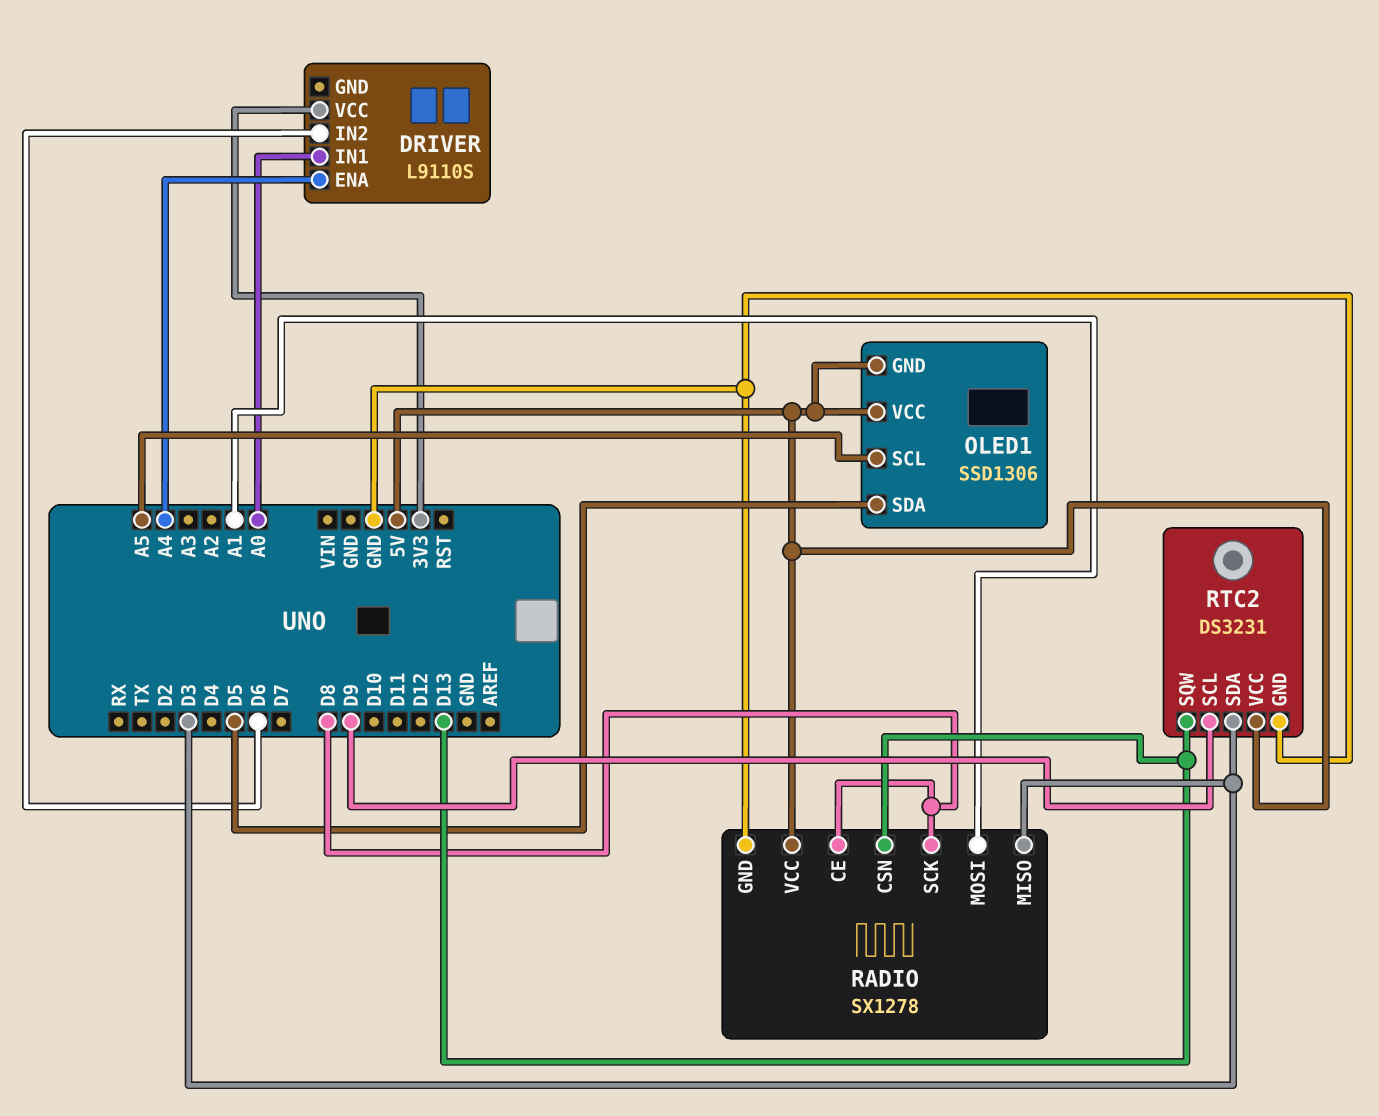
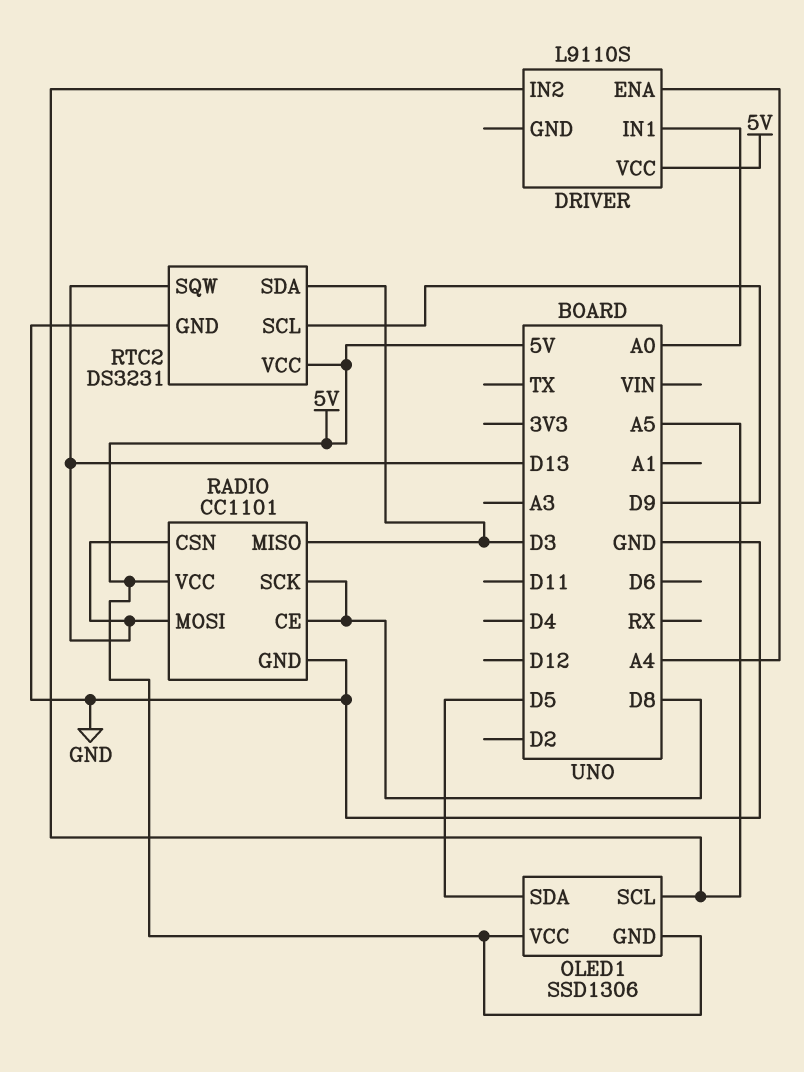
DRIVER pin IN2: D6 -> A5
DRIVER pin VCC: 3V3 -> 5V
RADIO: SX1278 -> CC1101
RADIO pin MOSI: A1 -> D13

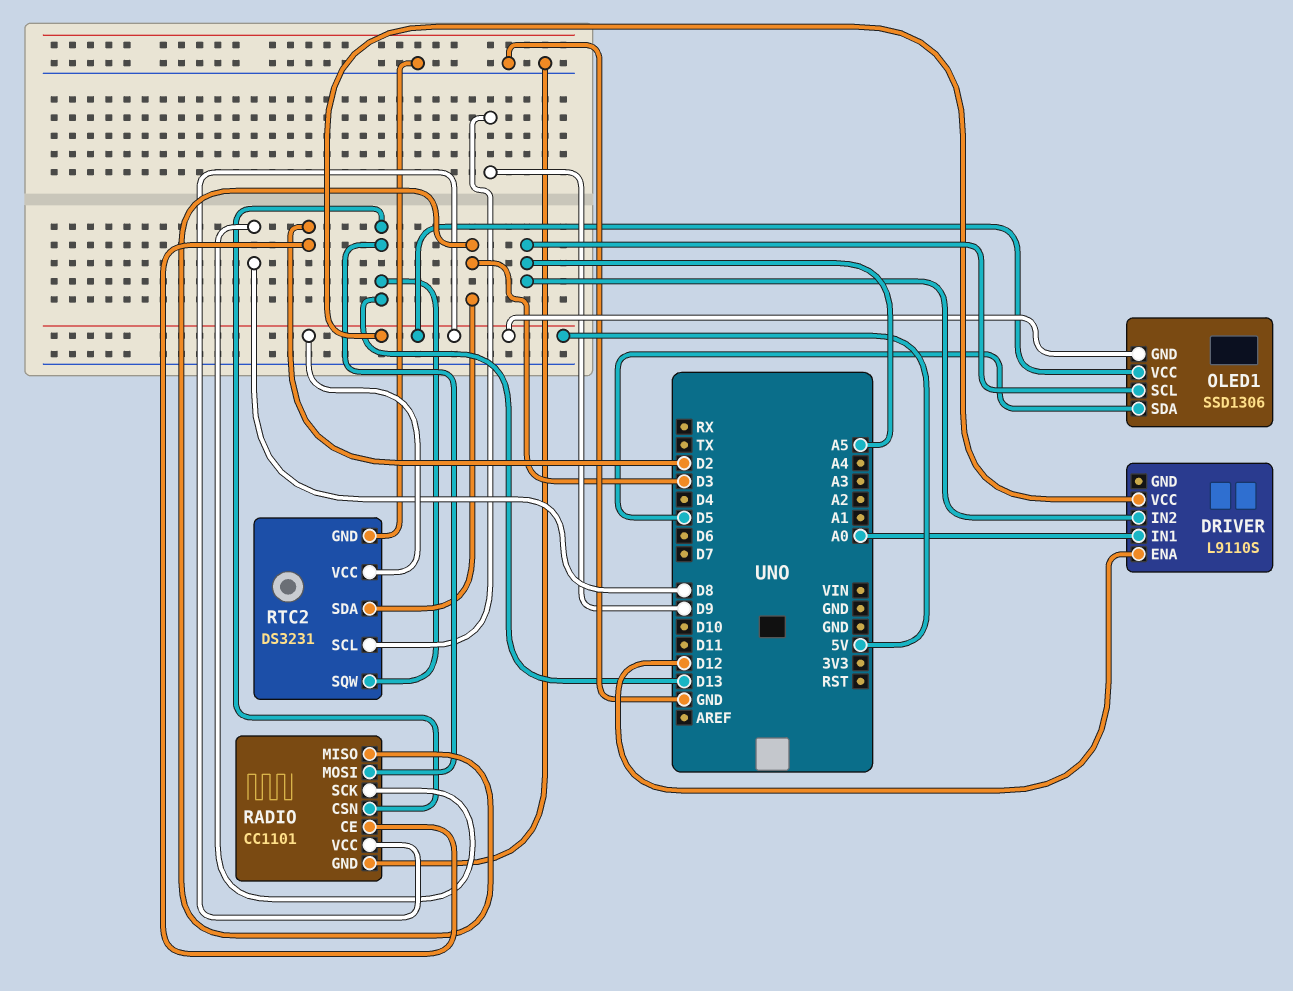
DRIVER pin ENA: A4 -> D12
RADIO pin CE: D8 -> D2

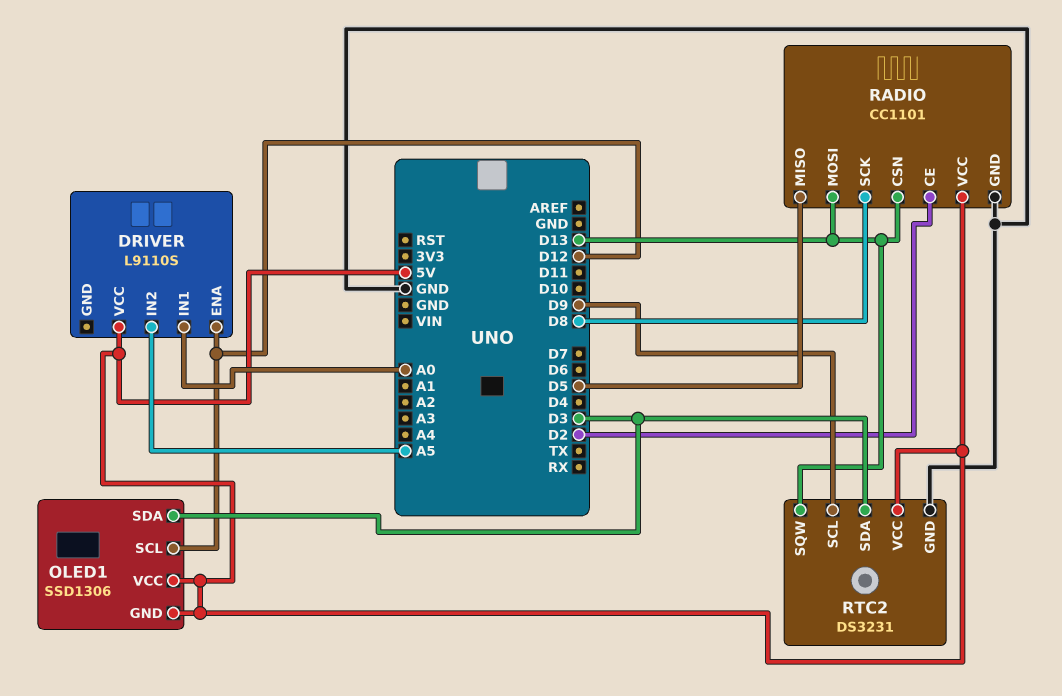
OLED1 pin SCL: A5 -> D12
OLED1 pin SDA: D5 -> D3
RADIO pin MISO: D3 -> D5

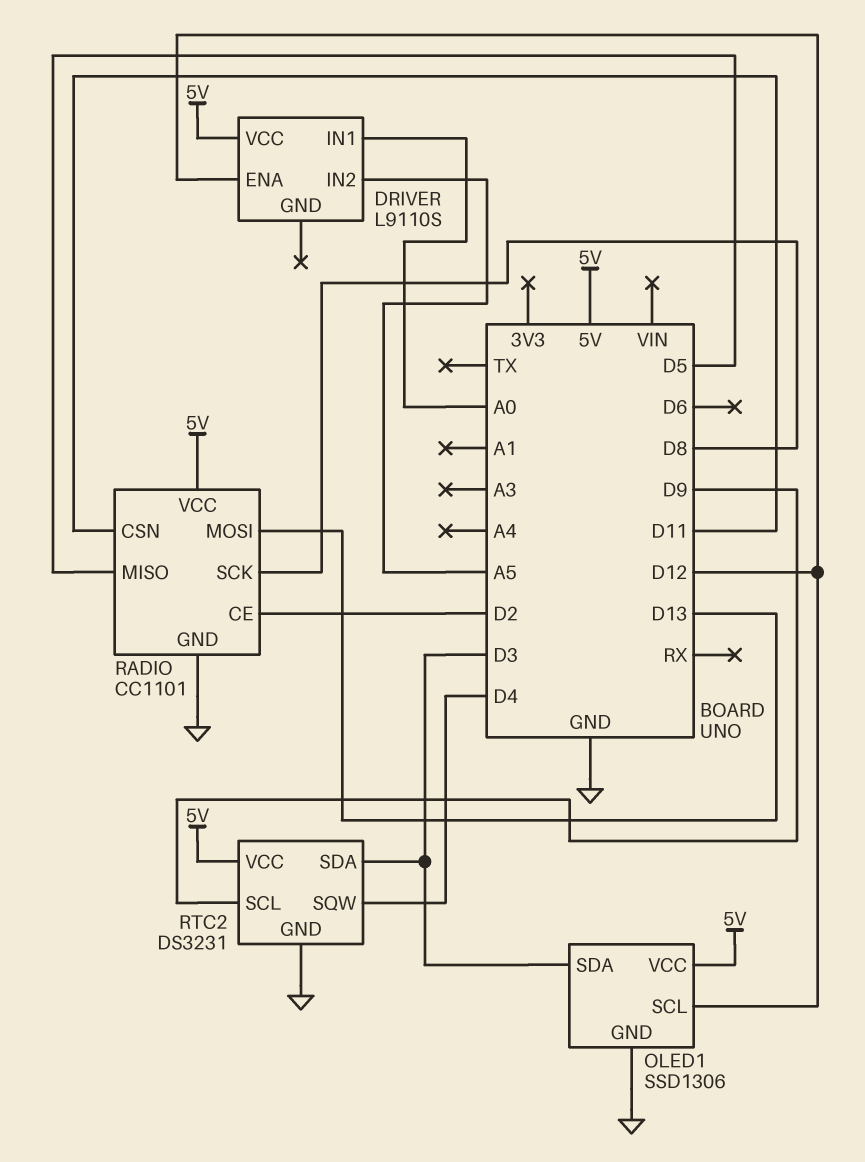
OLED1 pin GND: 5V -> GND
RADIO pin CSN: D13 -> D11
RTC2 pin SQW: D13 -> D4

